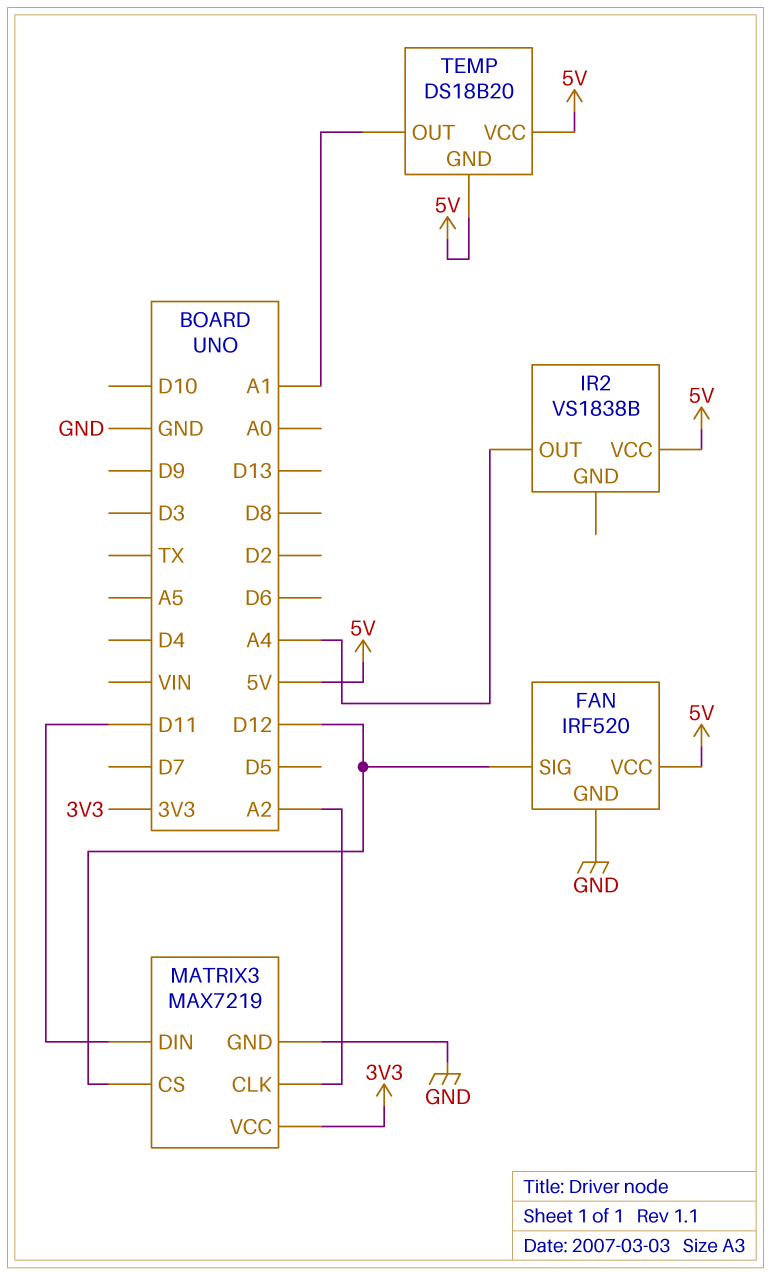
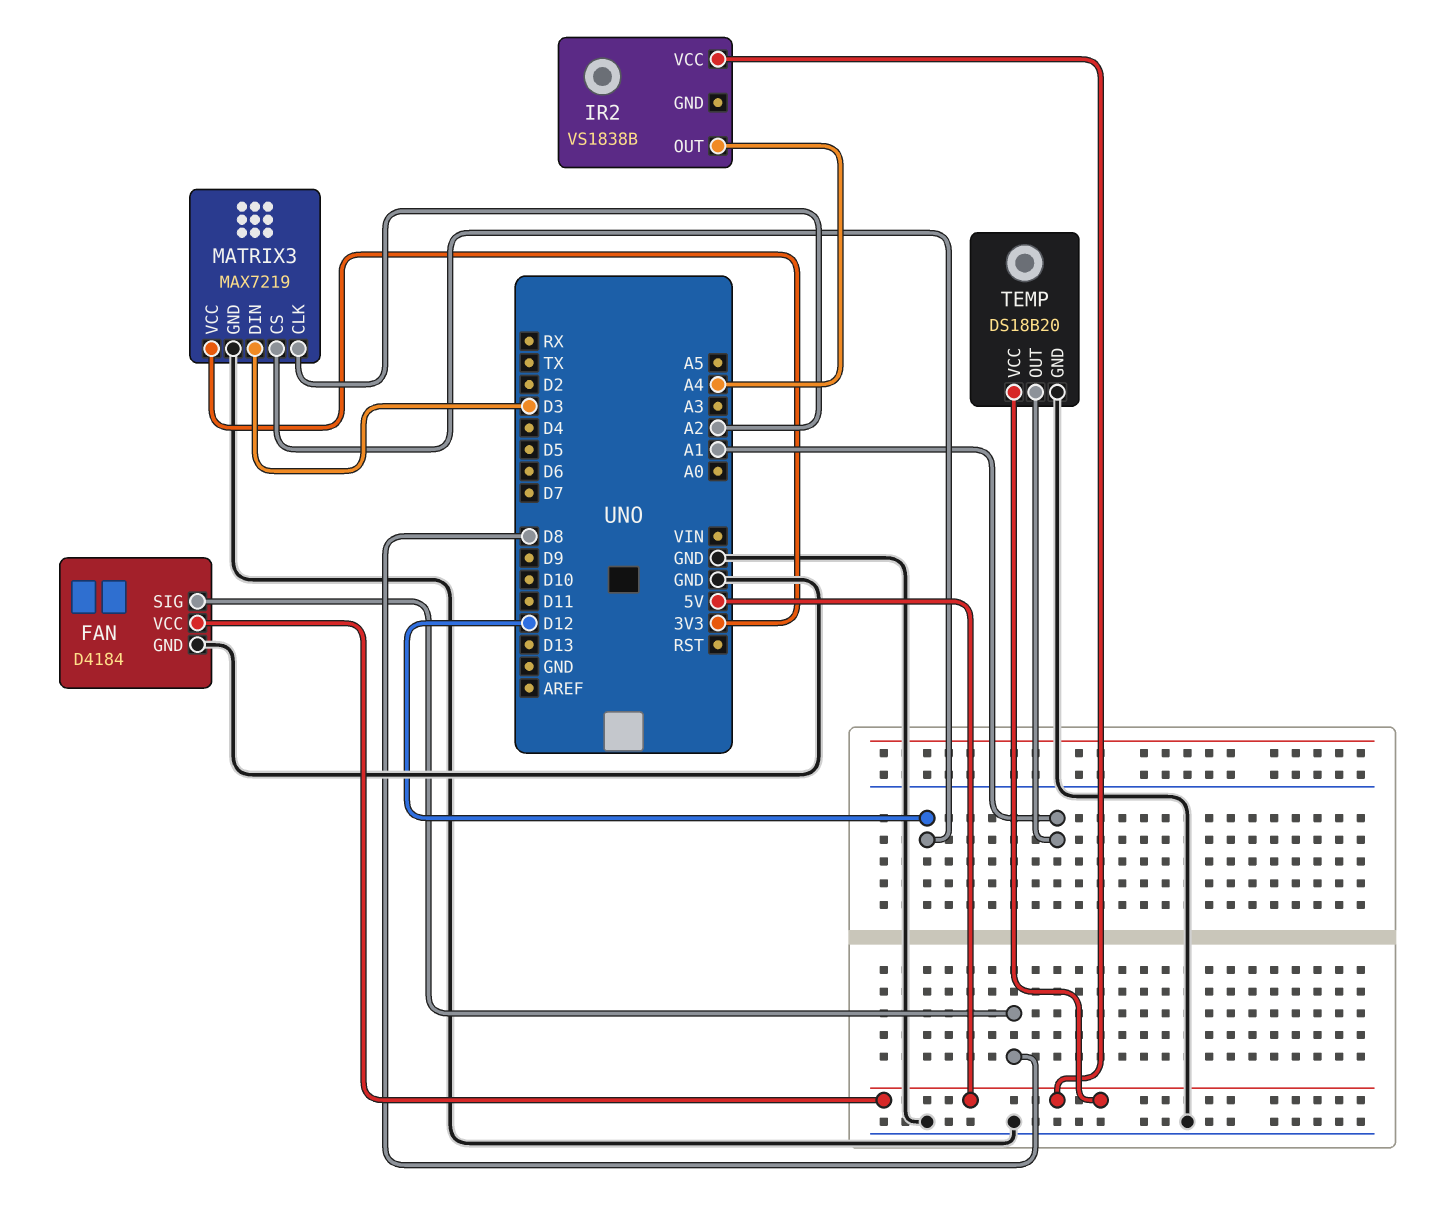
FAN: IRF520 -> D4184
FAN pin SIG: D12 -> D8
MATRIX3 pin DIN: D11 -> D3
TEMP pin GND: 5V -> GND

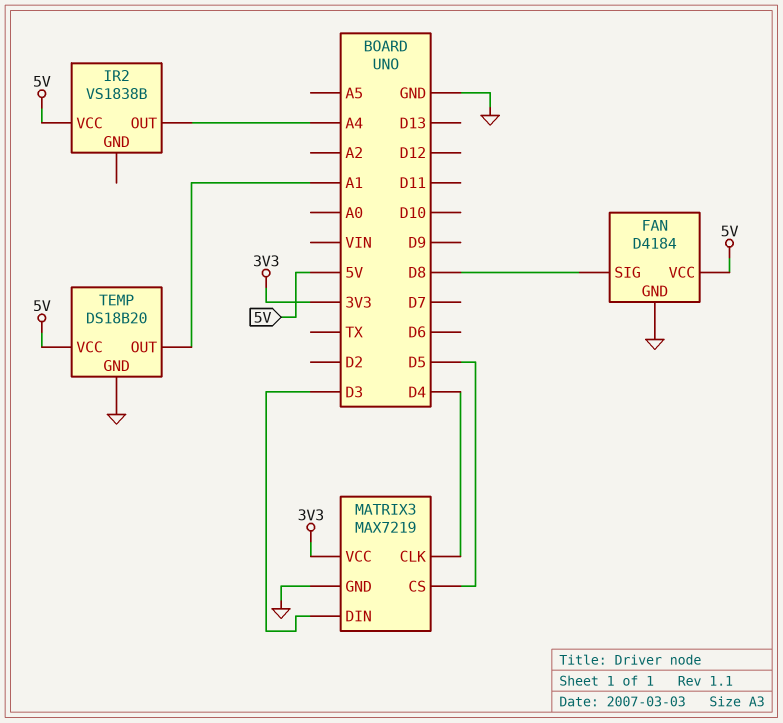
MATRIX3 pin CLK: A2 -> D4
MATRIX3 pin CS: D12 -> D5

